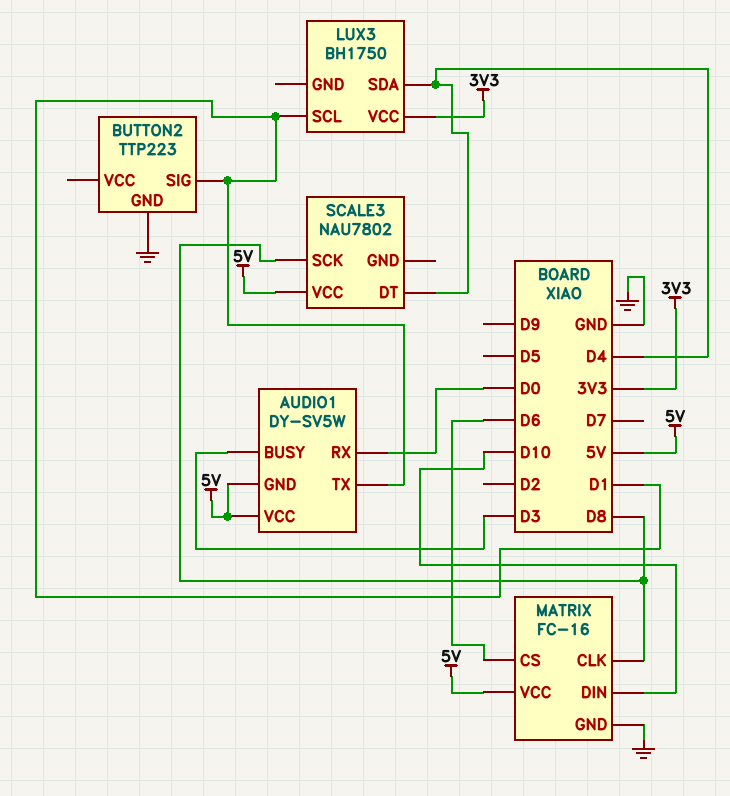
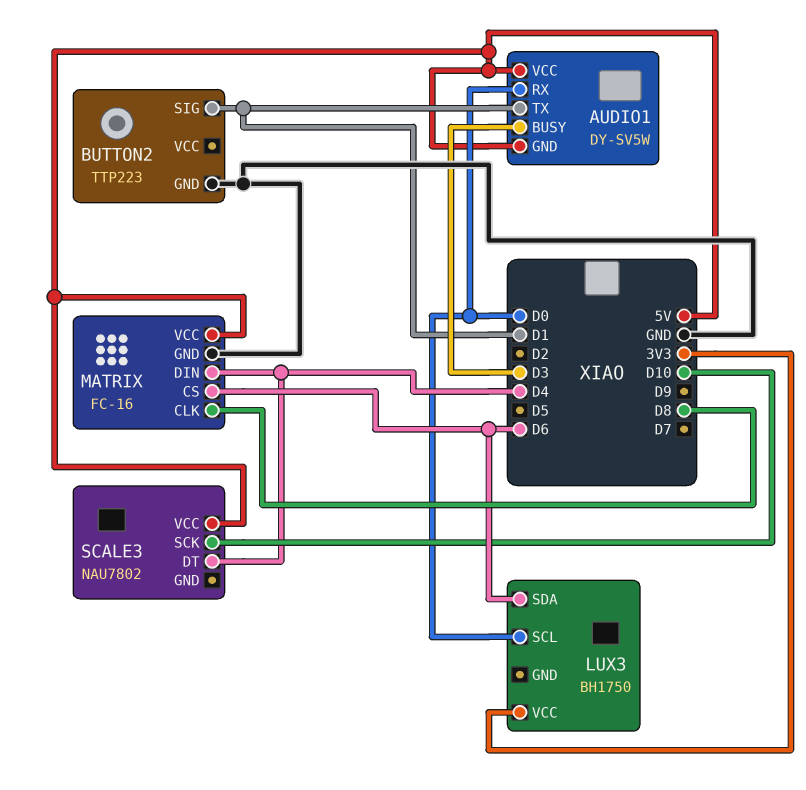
LUX3 pin SCL: D1 -> D0
LUX3 pin SDA: D4 -> D6
MATRIX pin DIN: D10 -> D4
SCALE3 pin SCK: D8 -> D10

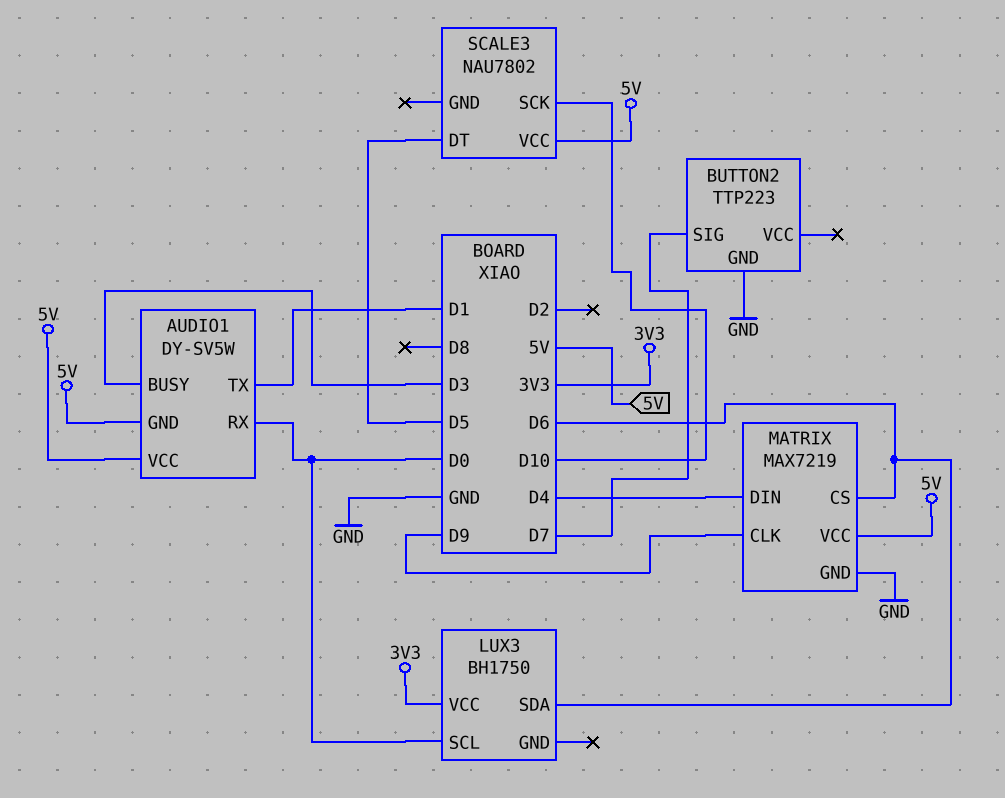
BUTTON2 pin SIG: D1 -> D7
MATRIX: FC-16 -> MAX7219
MATRIX pin CLK: D8 -> D9
SCALE3 pin DT: D4 -> D5

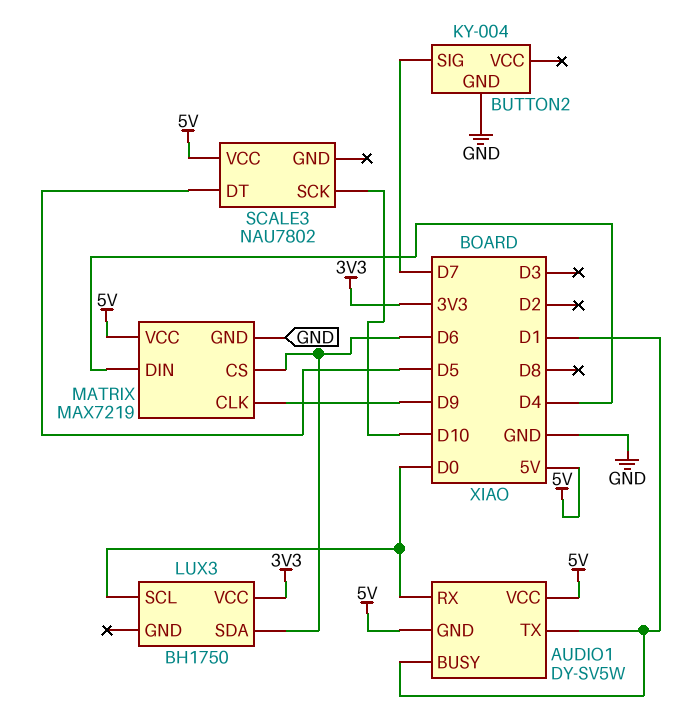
AUDIO1 pin BUSY: D3 -> D1
BUTTON2: TTP223 -> KY-004

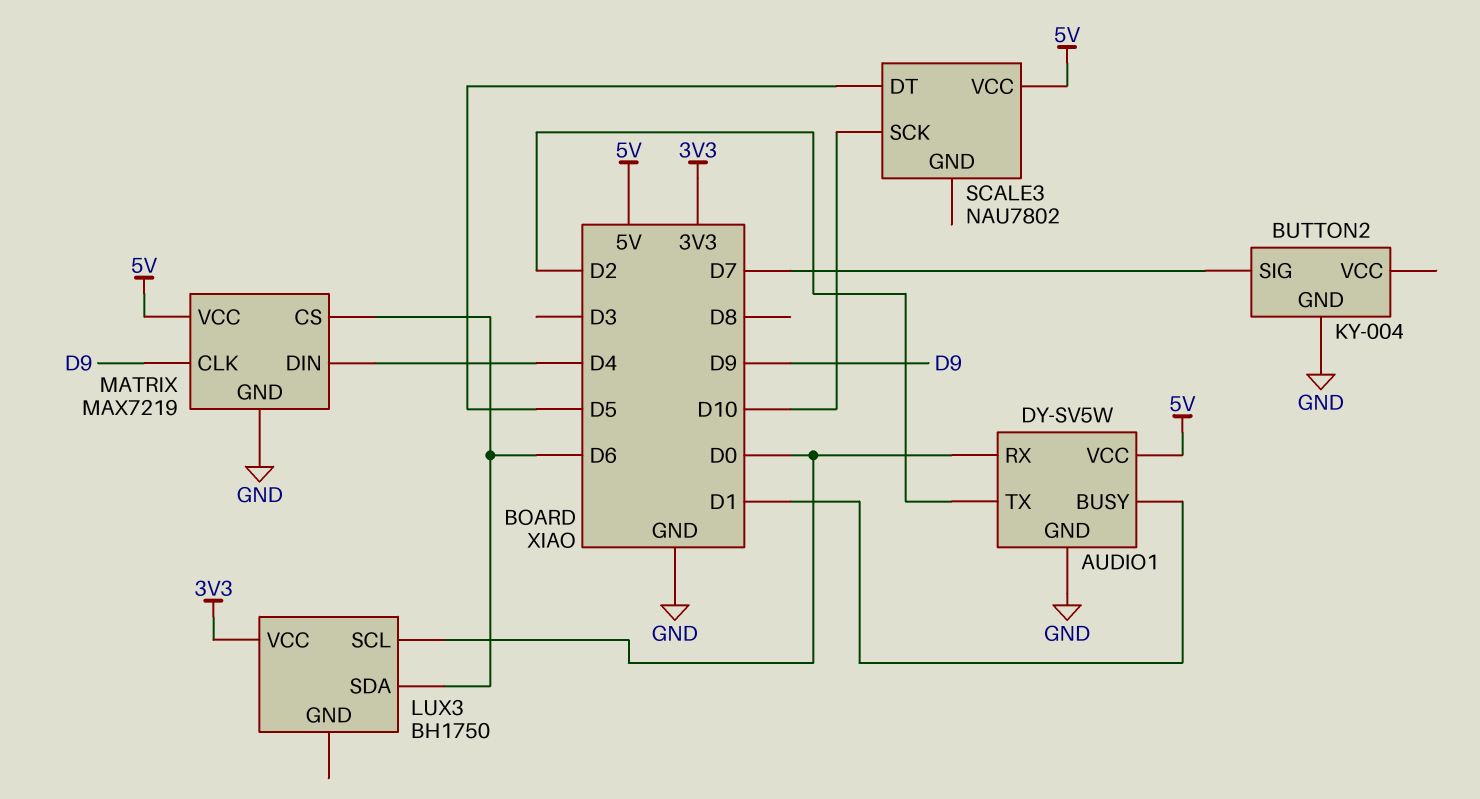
AUDIO1 pin GND: 5V -> GND
AUDIO1 pin TX: D1 -> D2

